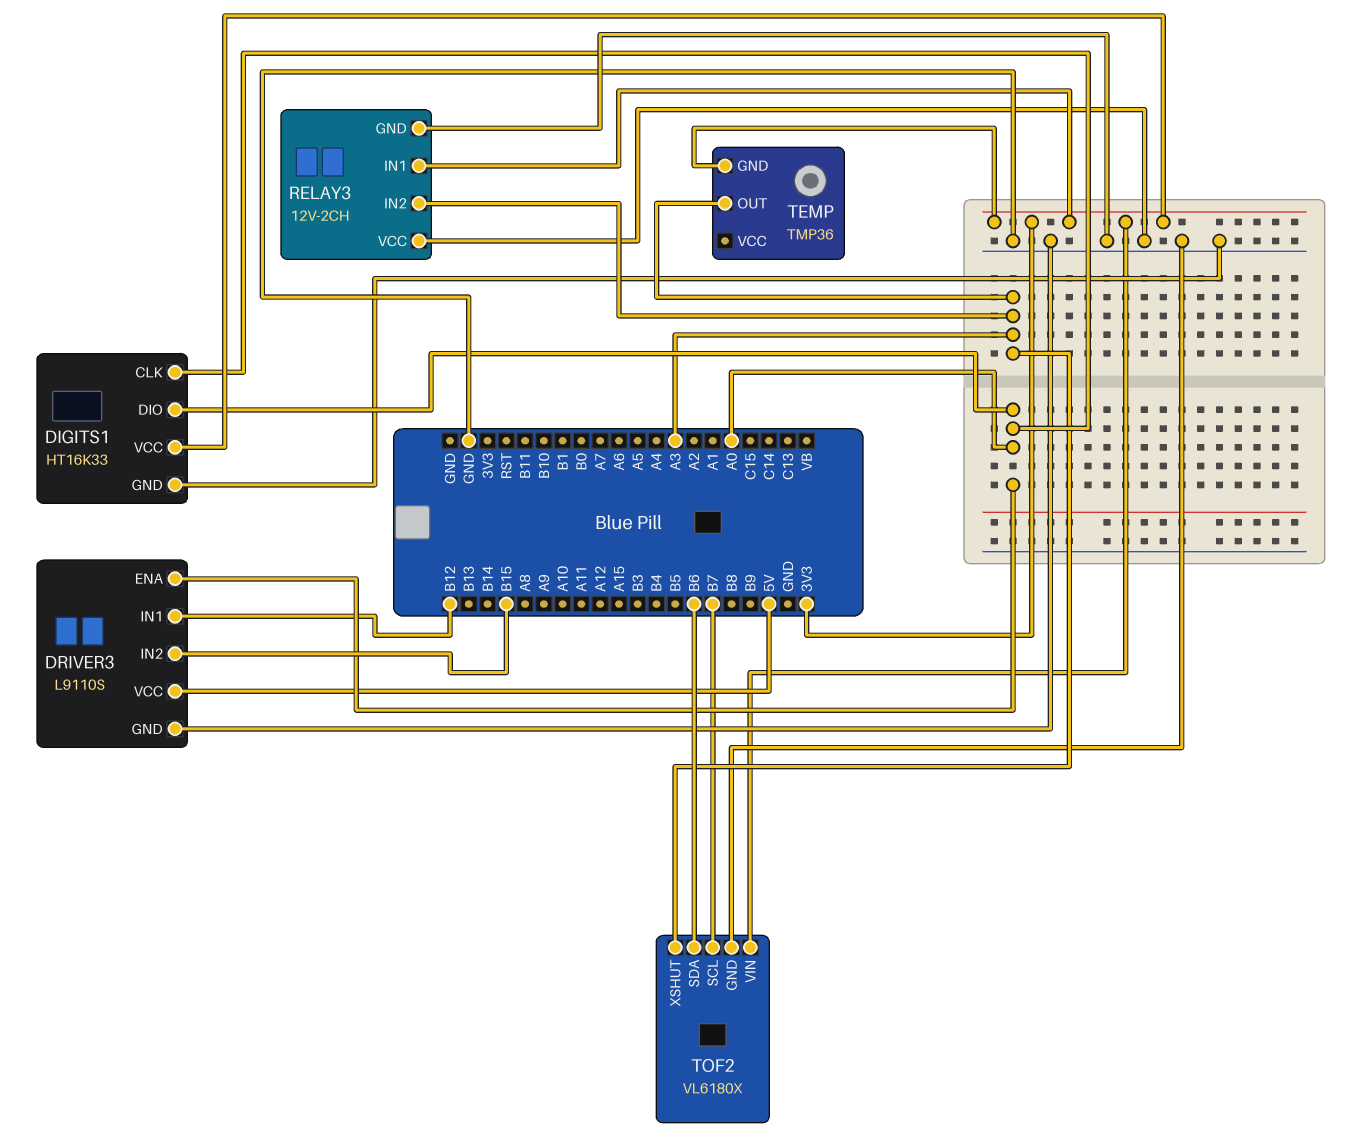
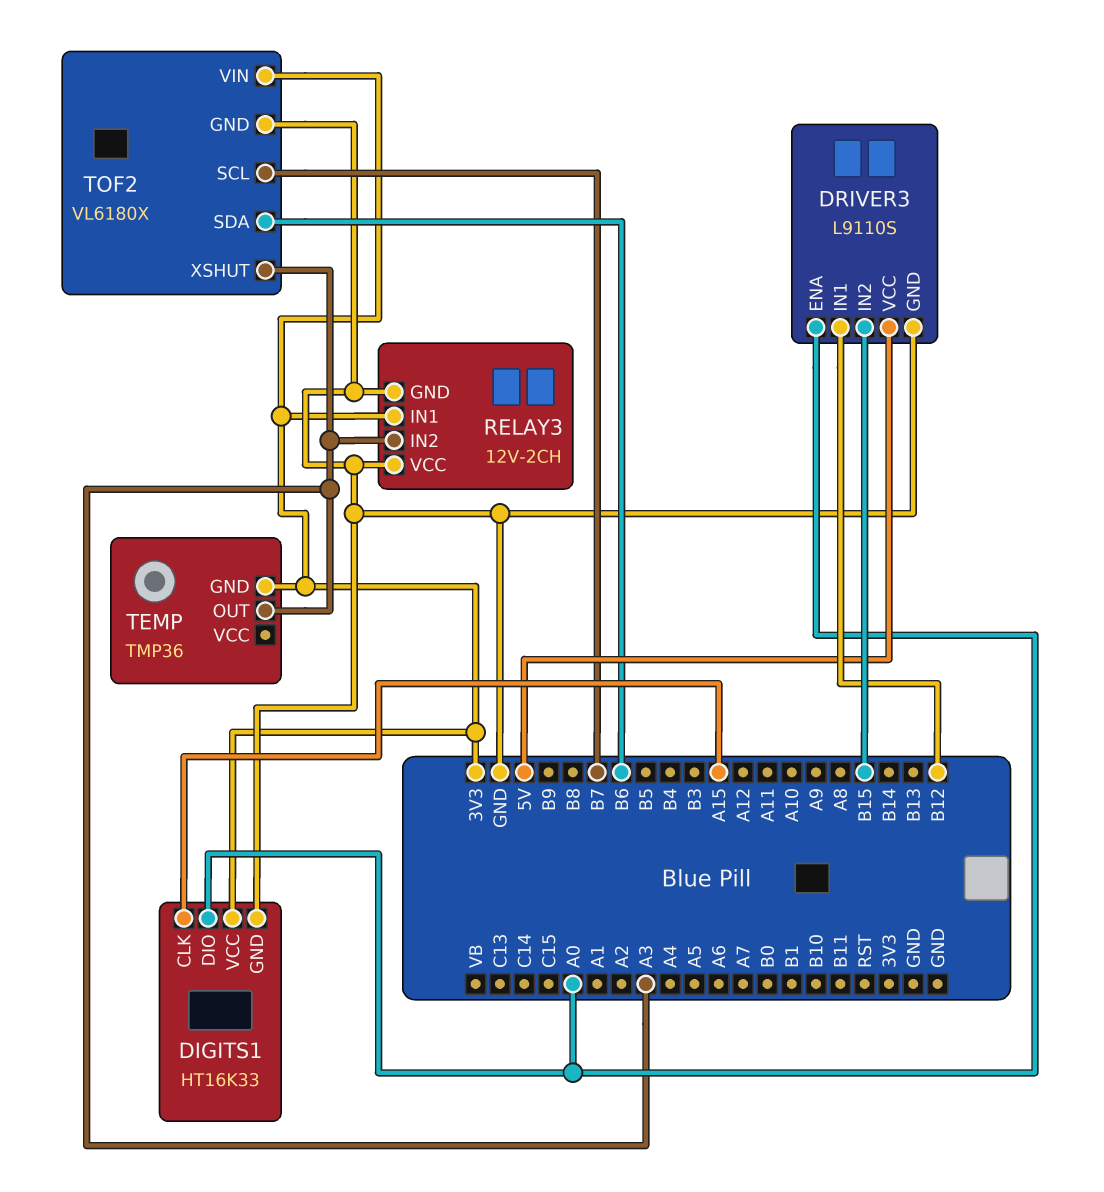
DIGITS1 pin CLK: A0 -> A15

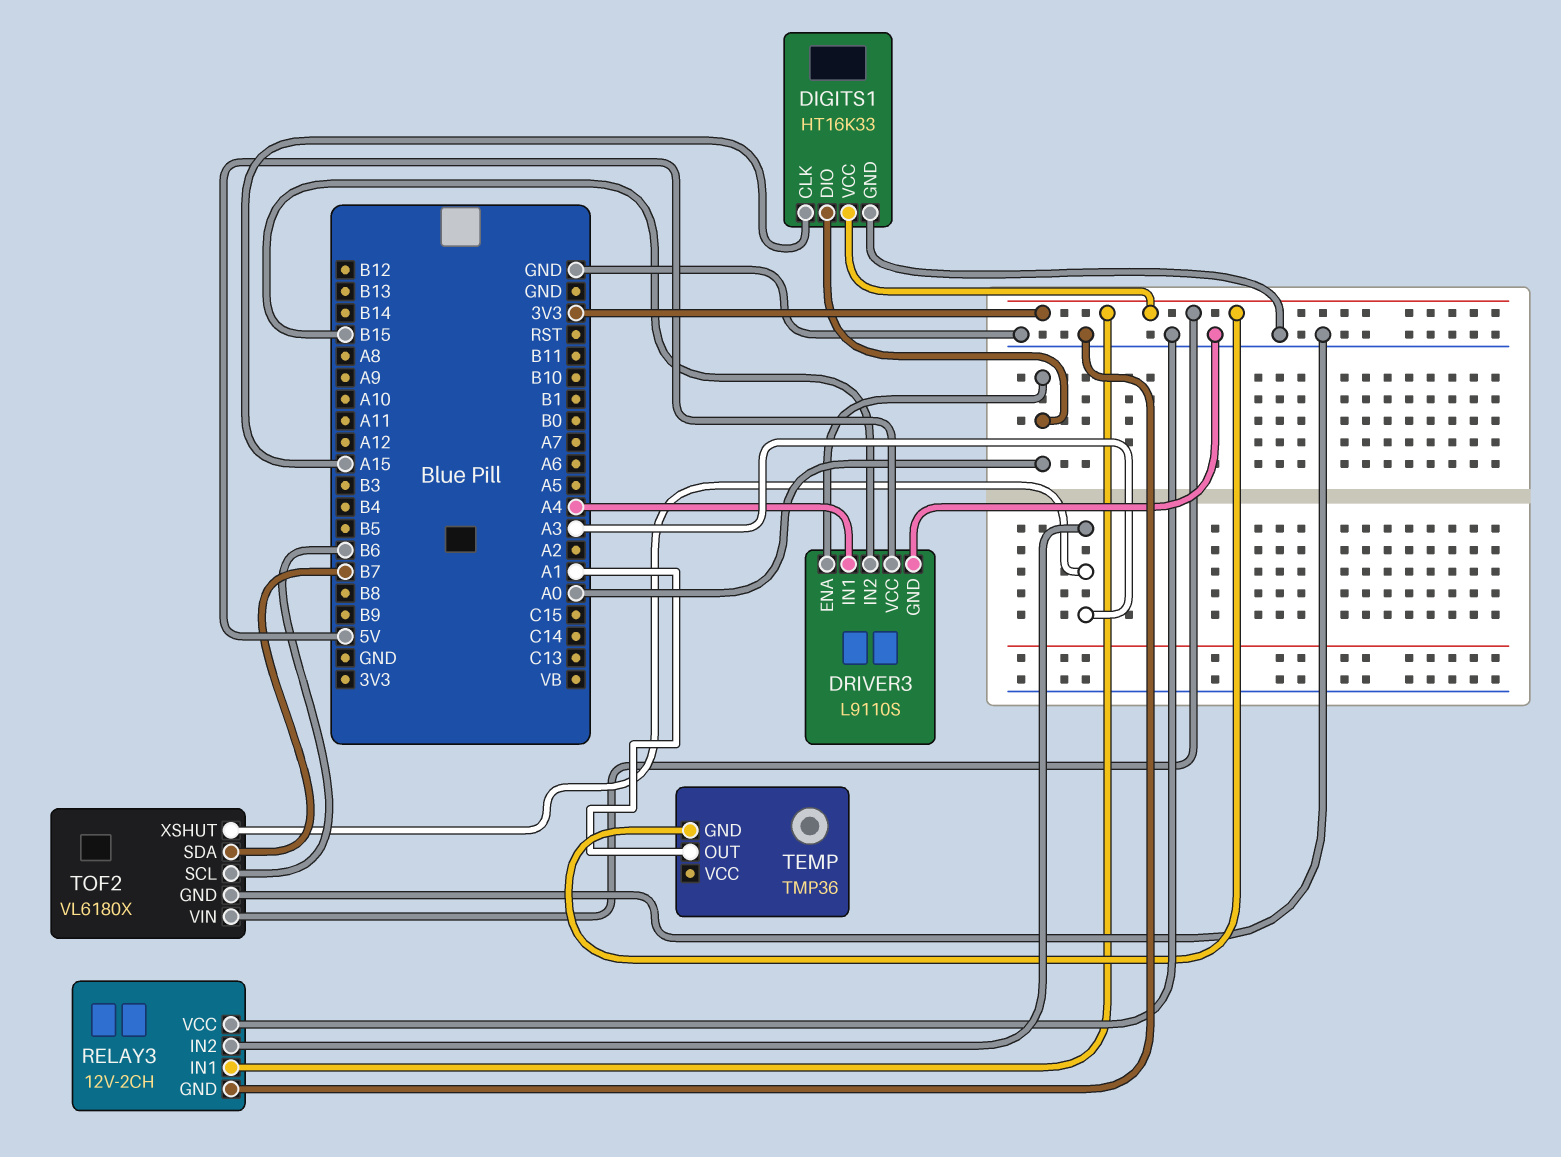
DRIVER3 pin IN1: B12 -> A4
TEMP pin OUT: A3 -> A1
TOF2 pin SCL: B7 -> B6
TOF2 pin SDA: B6 -> B7

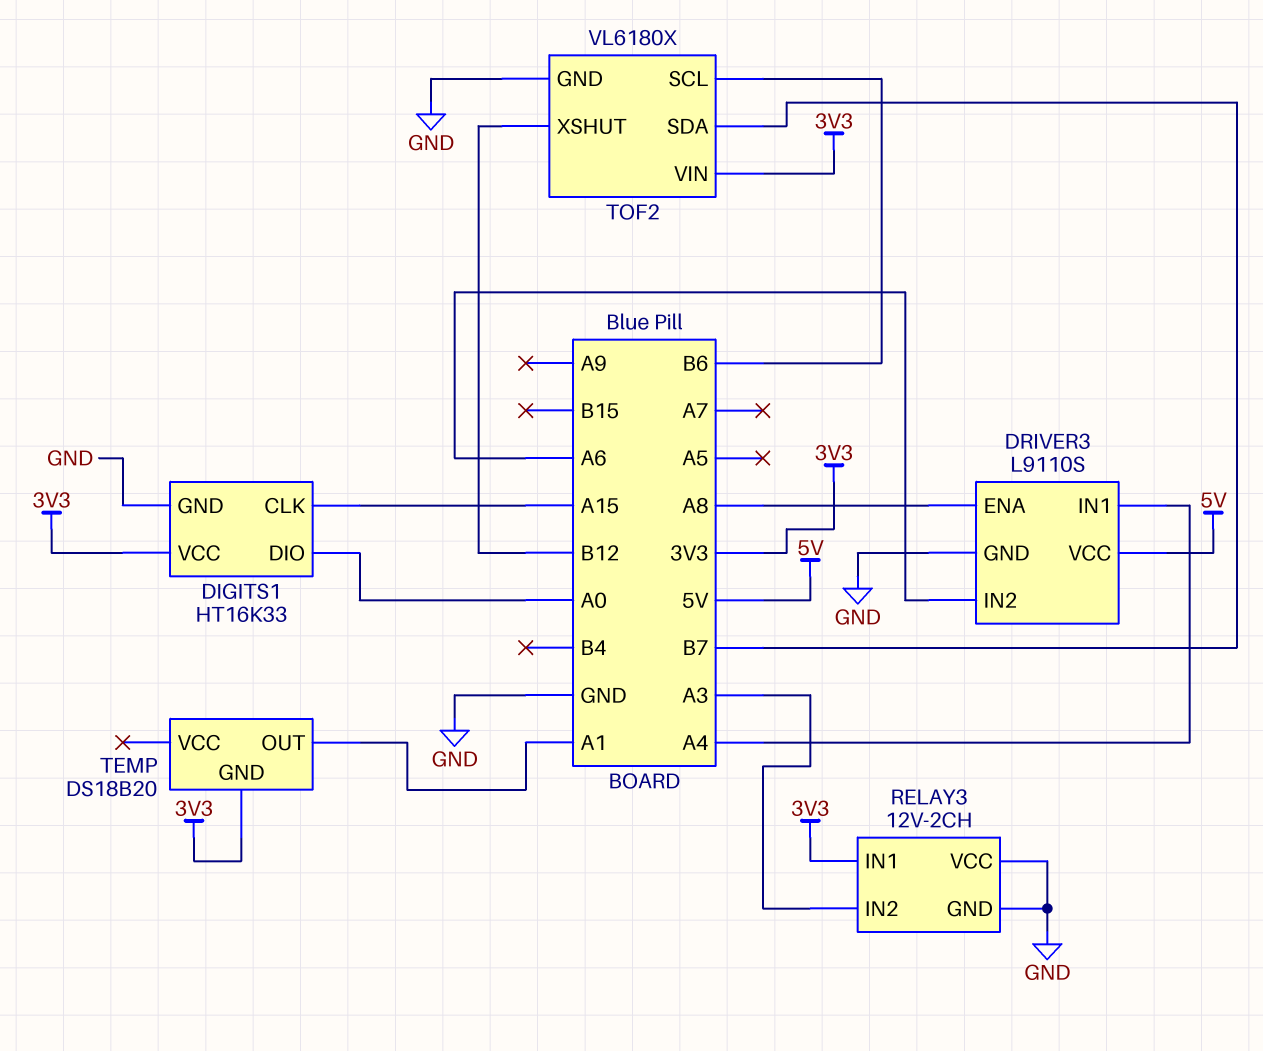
DRIVER3 pin ENA: A0 -> A8
DRIVER3 pin IN2: B15 -> A6
TEMP: TMP36 -> DS18B20
TOF2 pin XSHUT: A3 -> B12

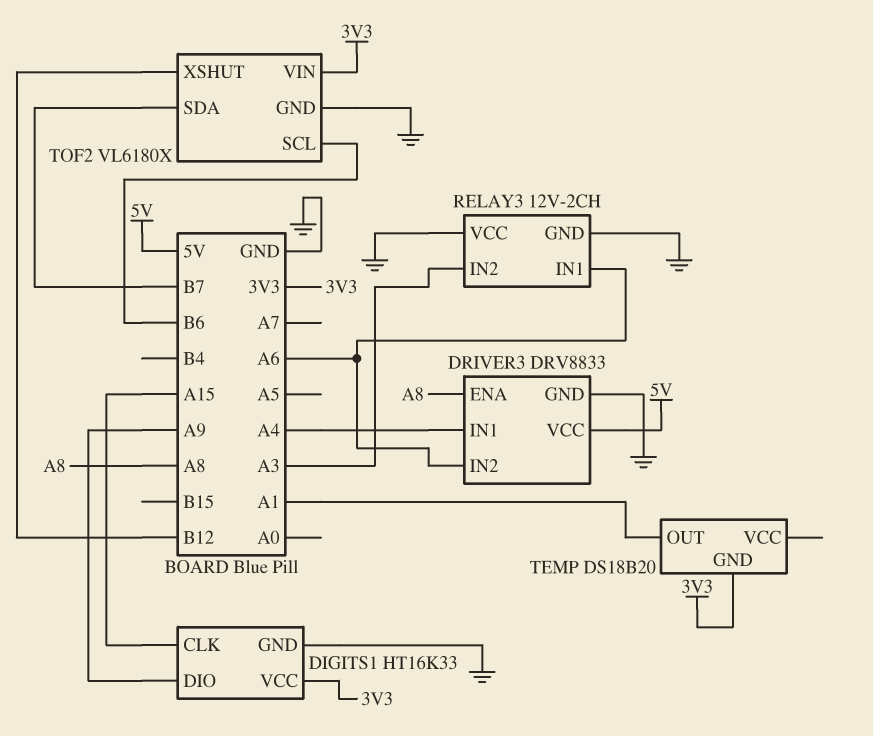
DIGITS1 pin DIO: A0 -> A9
DRIVER3: L9110S -> DRV8833
RELAY3 pin IN1: 3V3 -> A6

